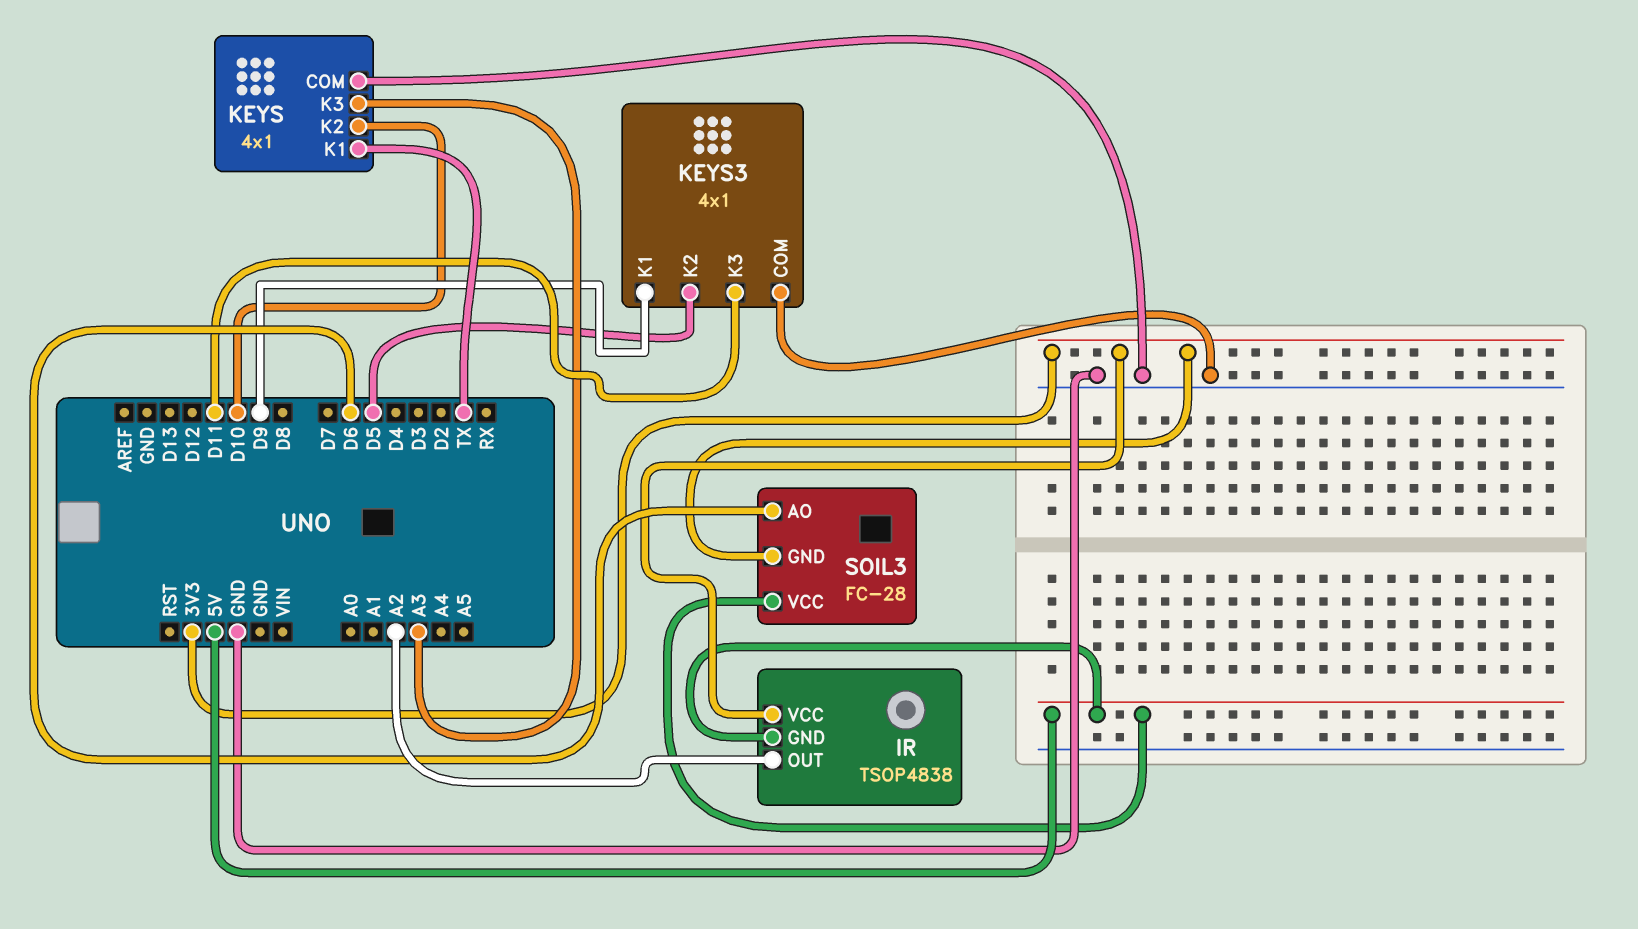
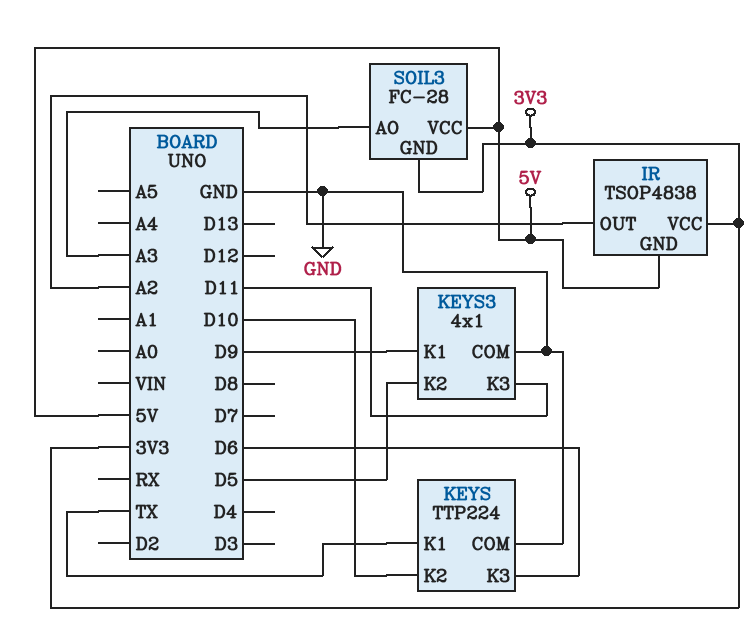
KEYS: 4x1 -> TTP224
KEYS pin K3: A3 -> D6
SOIL3 pin AO: D6 -> A3

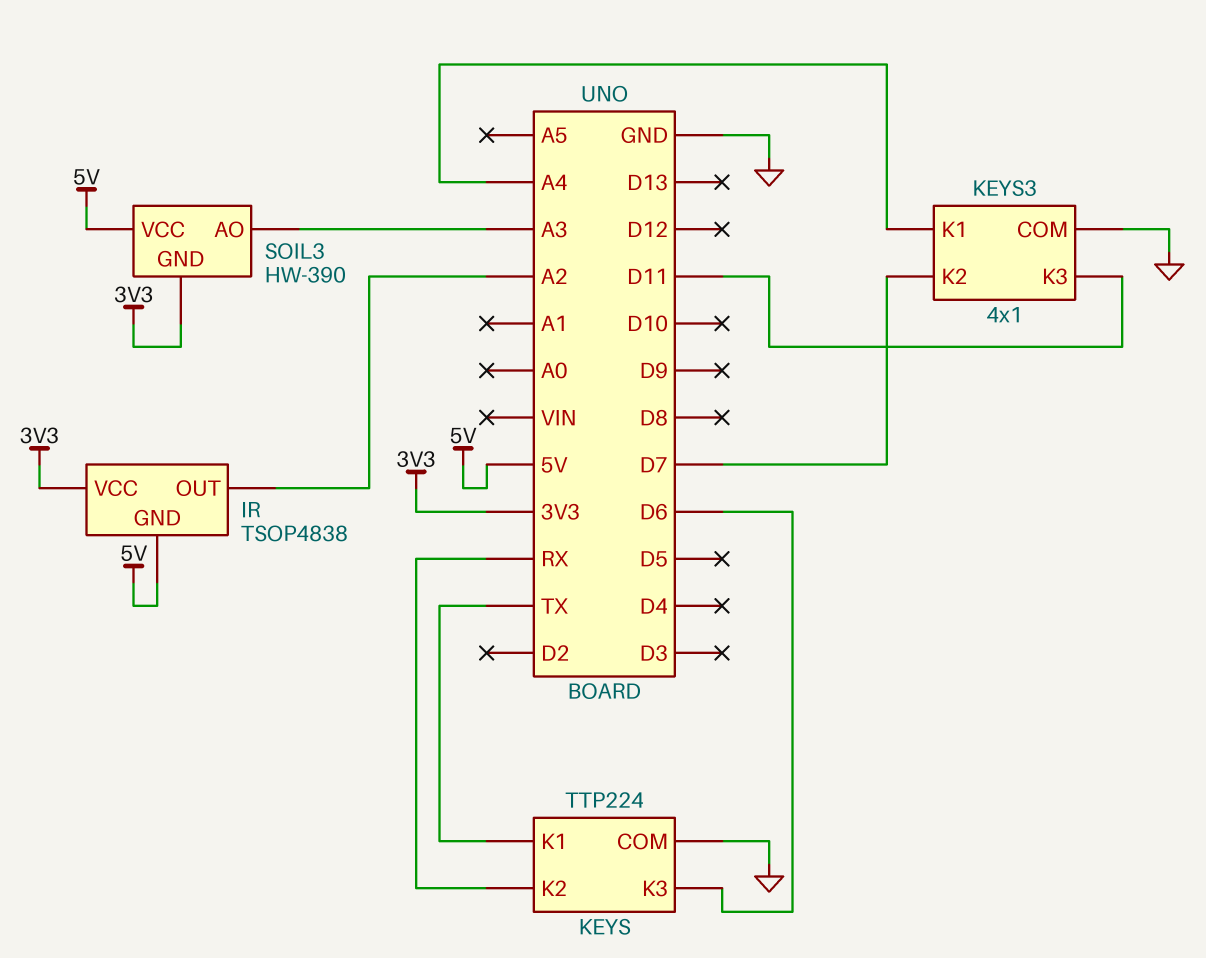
KEYS pin K2: D10 -> RX
KEYS3 pin K1: D9 -> A4
KEYS3 pin K2: D5 -> D7
SOIL3: FC-28 -> HW-390

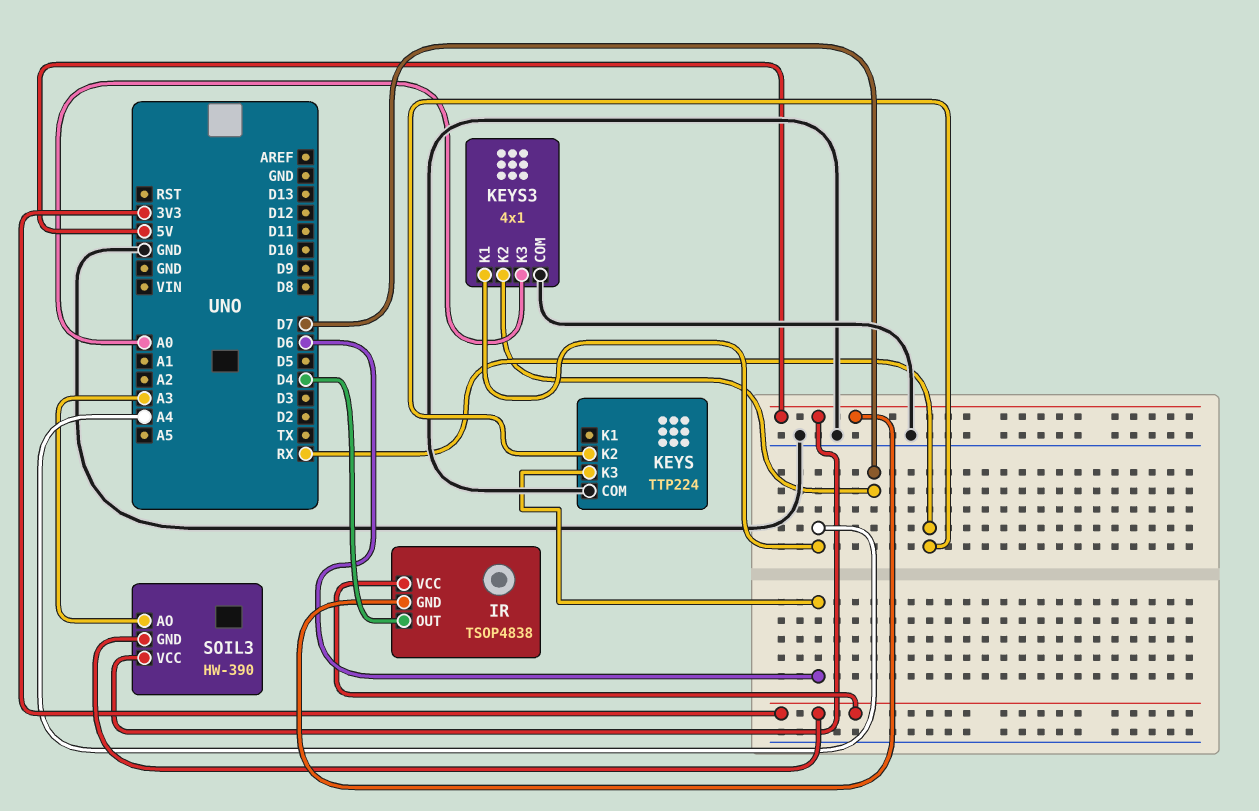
IR pin OUT: A2 -> D4
KEYS pin K1: TX -> none
KEYS3 pin K3: D11 -> A0

